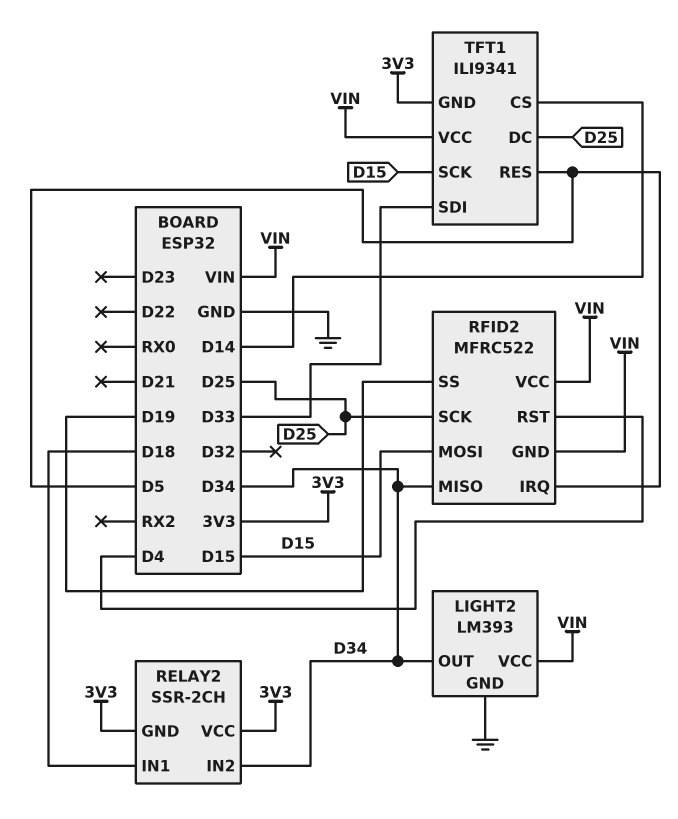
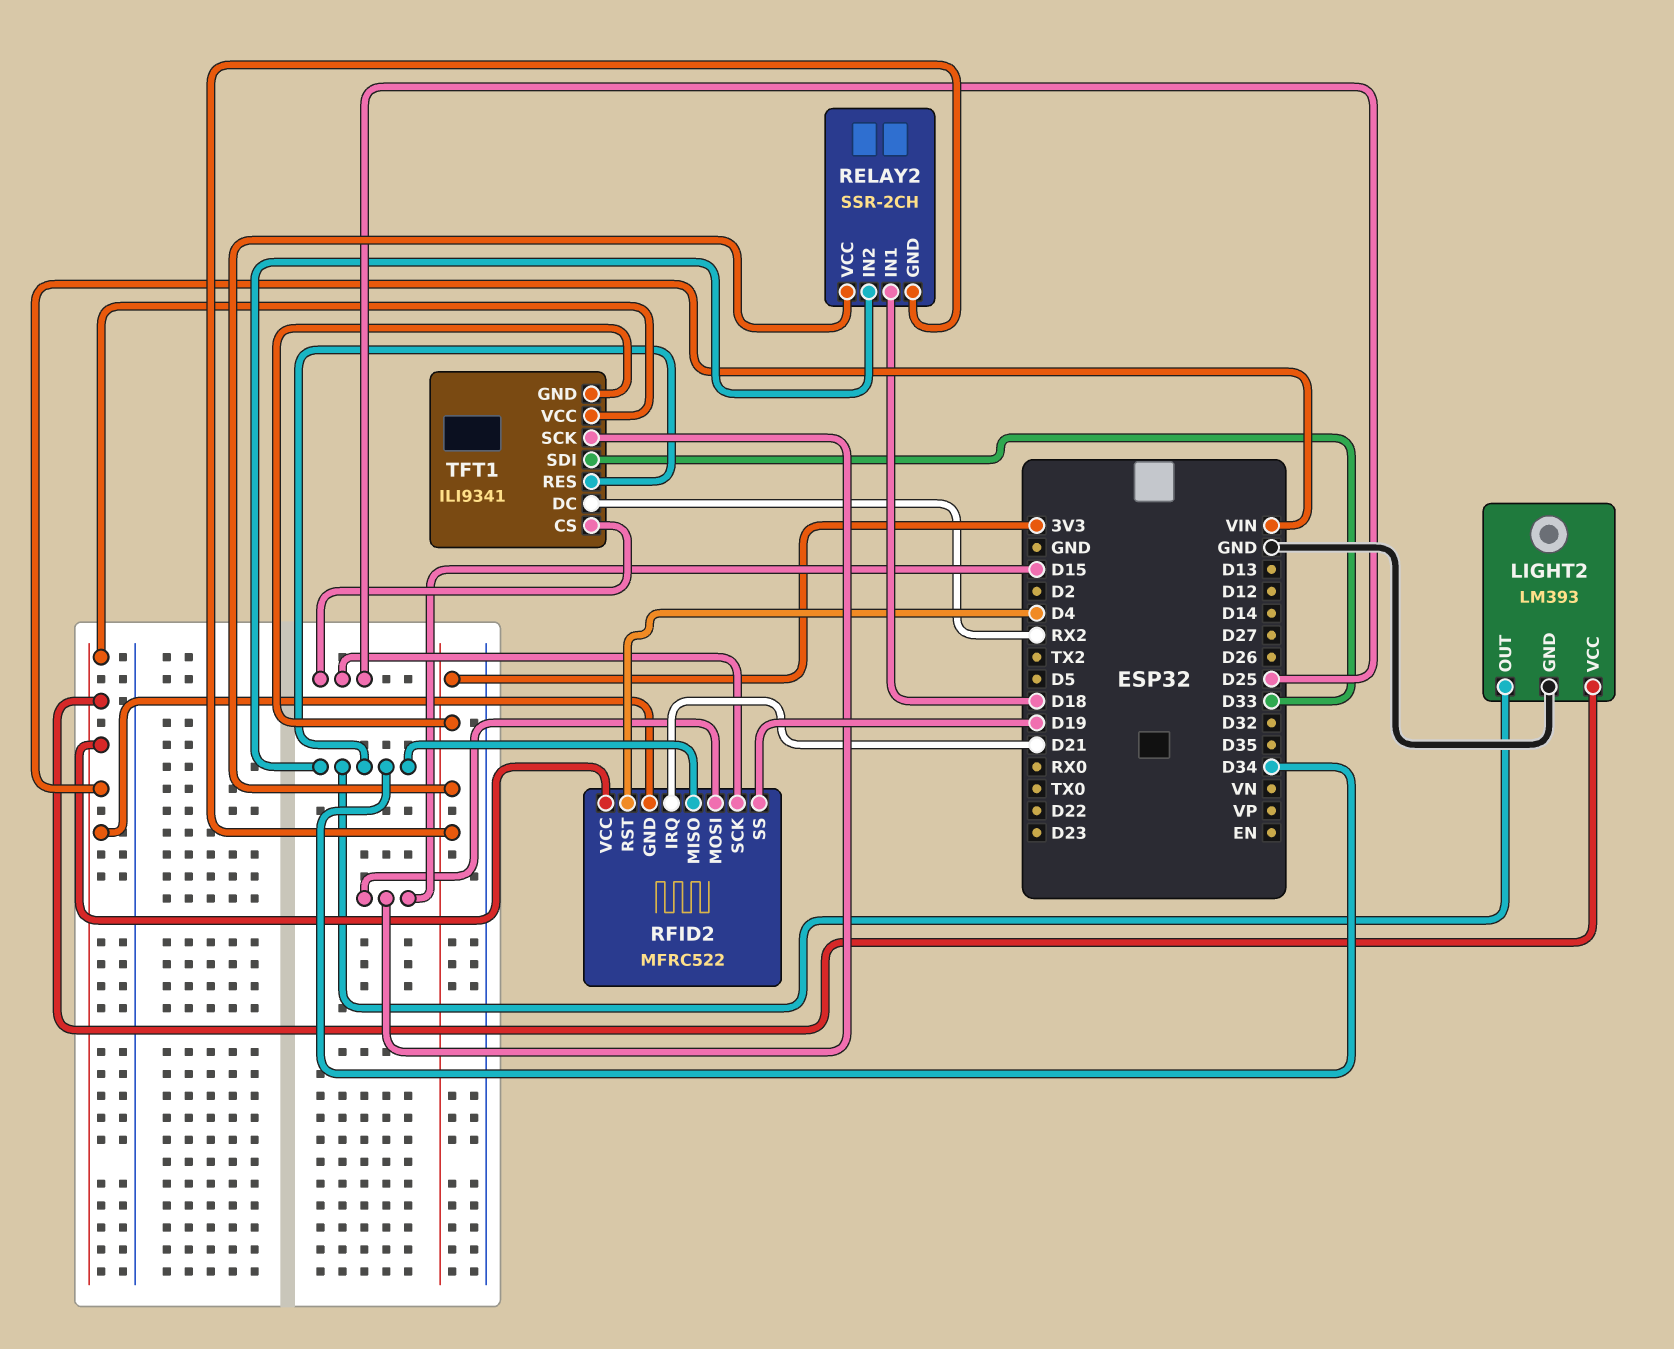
RFID2 pin IRQ: D5 -> D21
TFT1 pin CS: D14 -> D25
TFT1 pin DC: D25 -> RX2
TFT1 pin RES: D5 -> D34

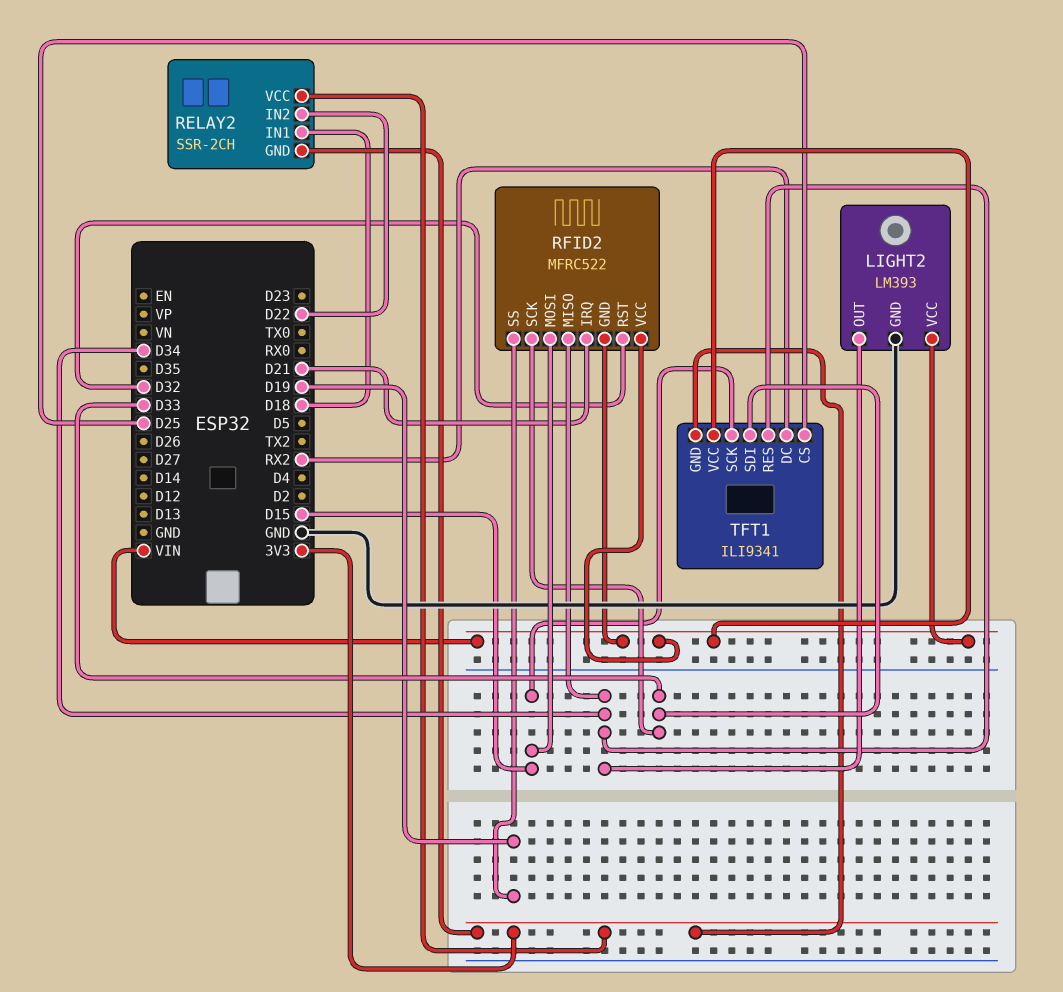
RELAY2 pin IN2: D34 -> D22
RFID2 pin RST: D4 -> D32
RFID2 pin SCK: D25 -> D33

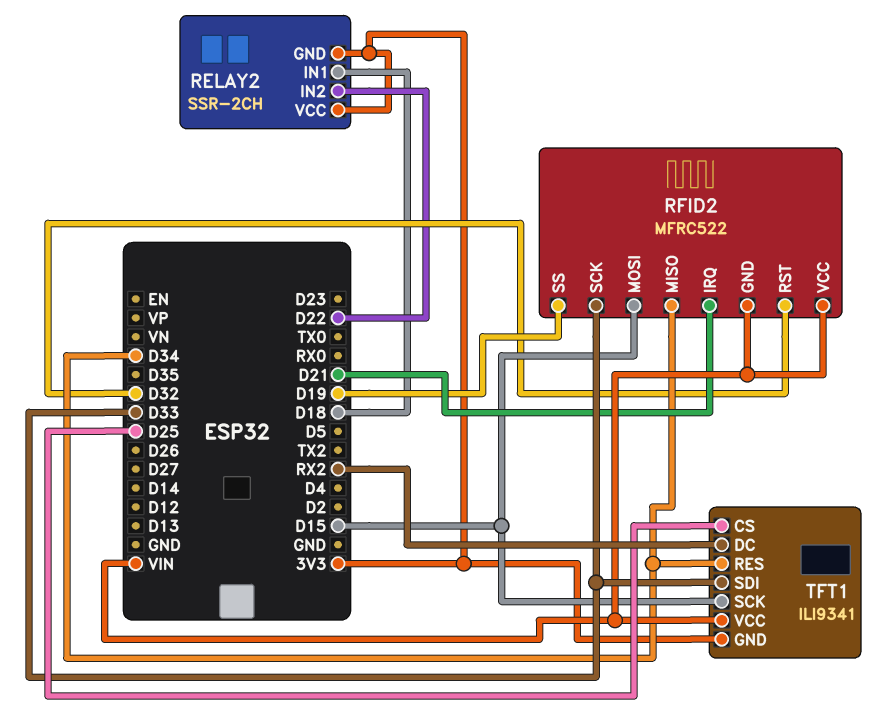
LIGHT2: LM393 -> none
LIGHT2 pin GND: GND -> none
LIGHT2 pin OUT: D34 -> none
LIGHT2 pin VCC: VIN -> none

